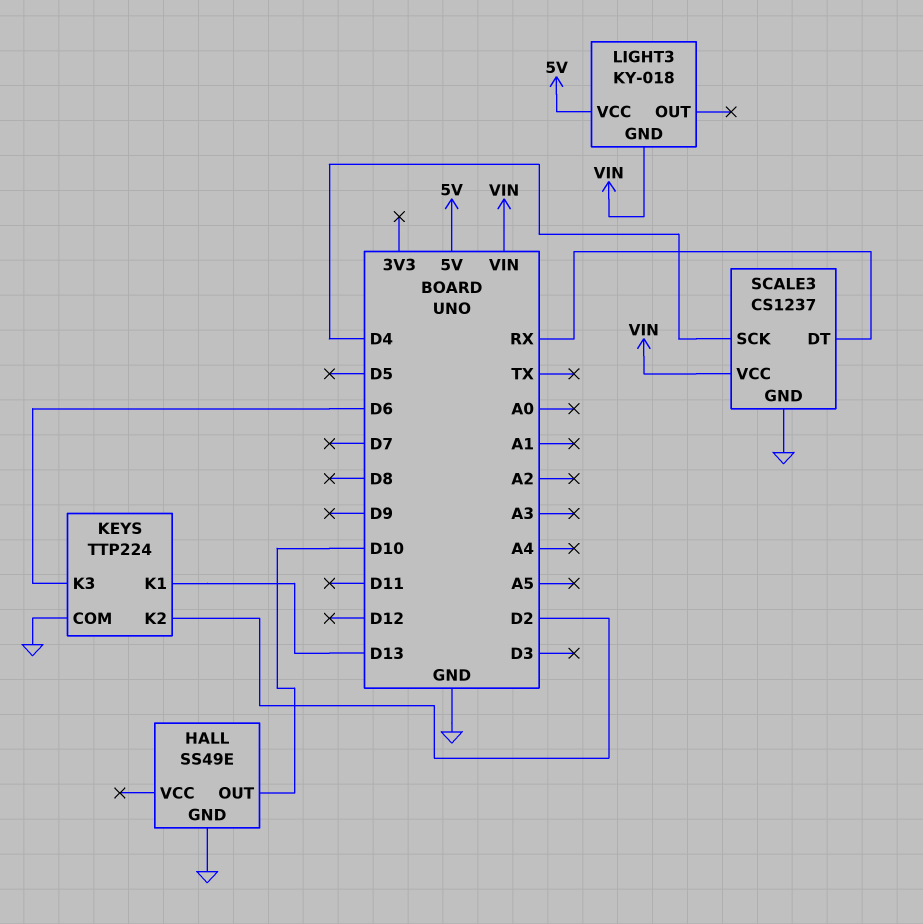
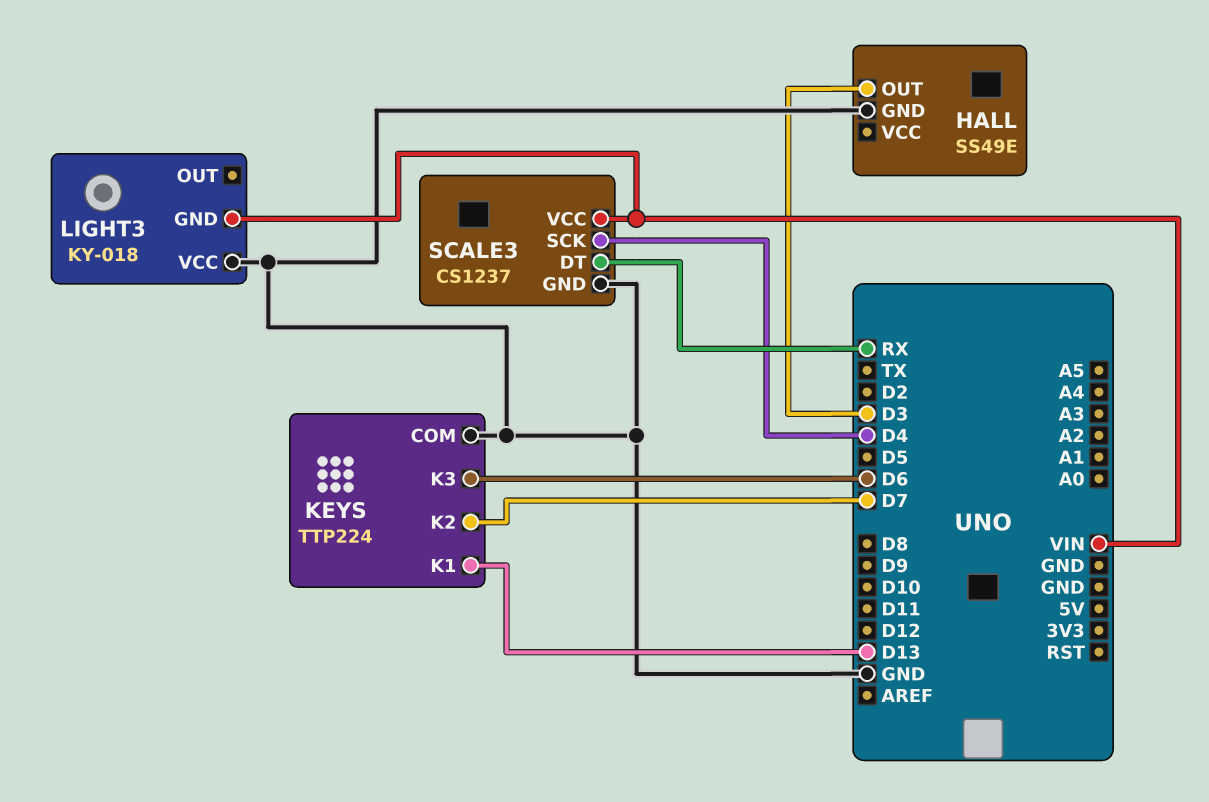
HALL pin OUT: D10 -> D3
KEYS pin K2: D2 -> D7
LIGHT3 pin VCC: 5V -> GND

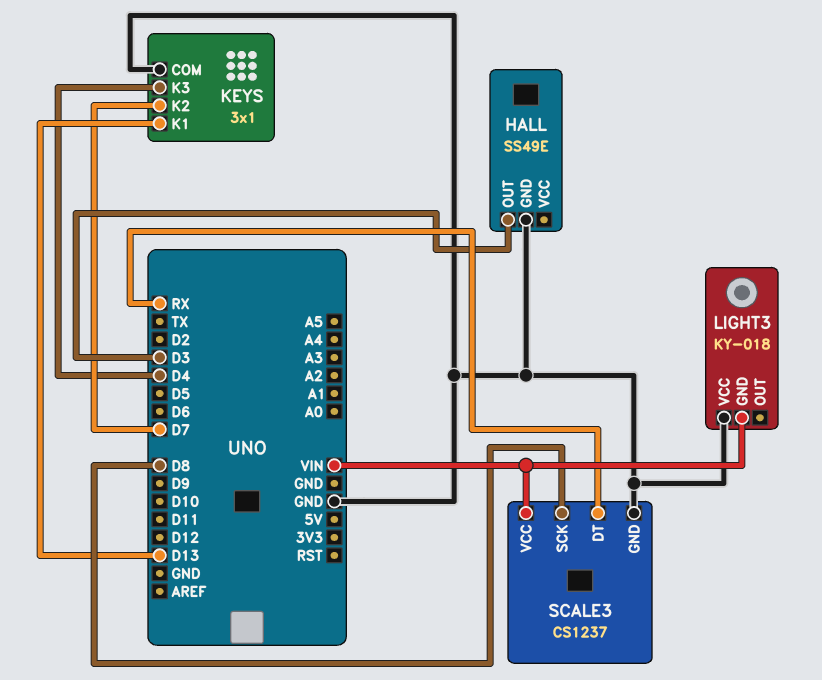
KEYS: TTP224 -> 3x1
KEYS pin K3: D6 -> D4
SCALE3 pin SCK: D4 -> D8

